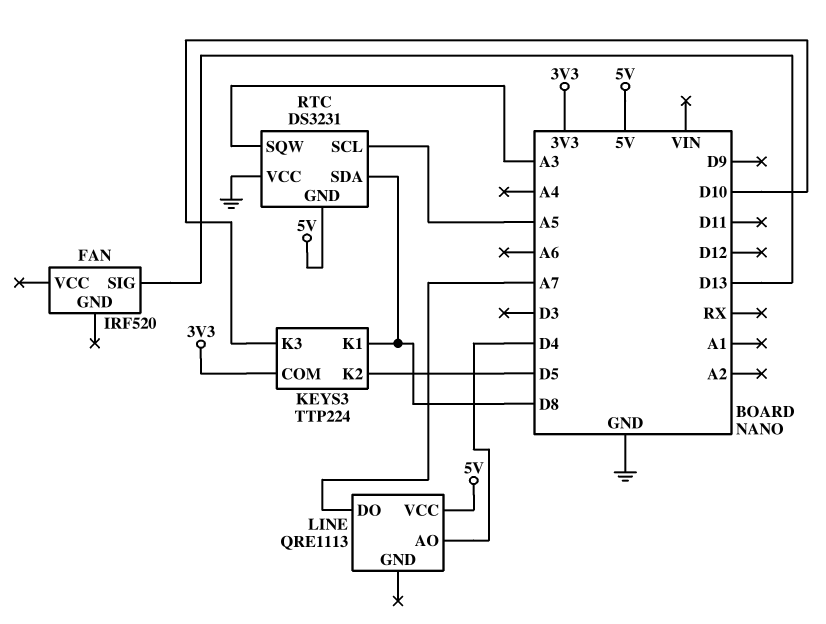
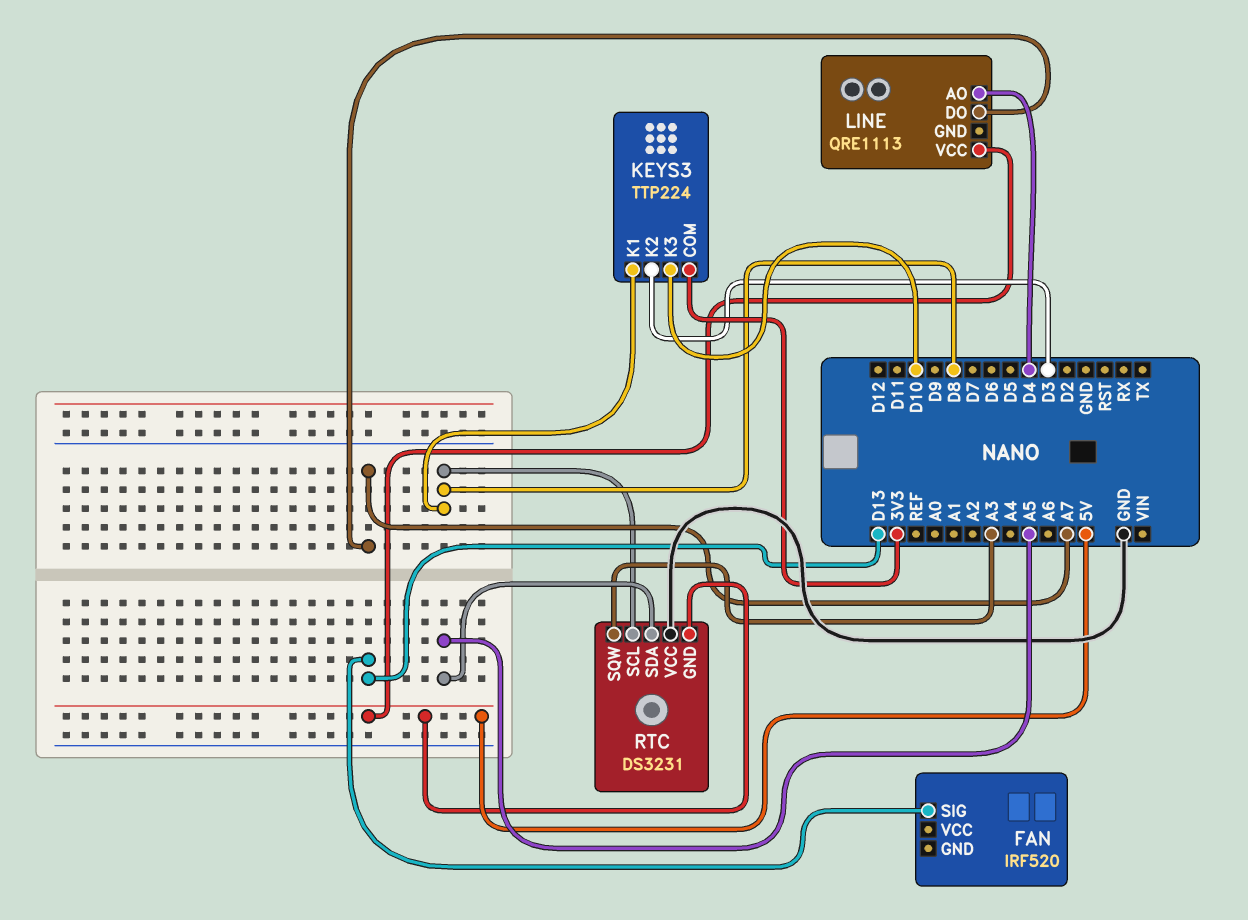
KEYS3 pin K2: D5 -> D3
RTC pin SCL: A5 -> D8
RTC pin SDA: D8 -> A5

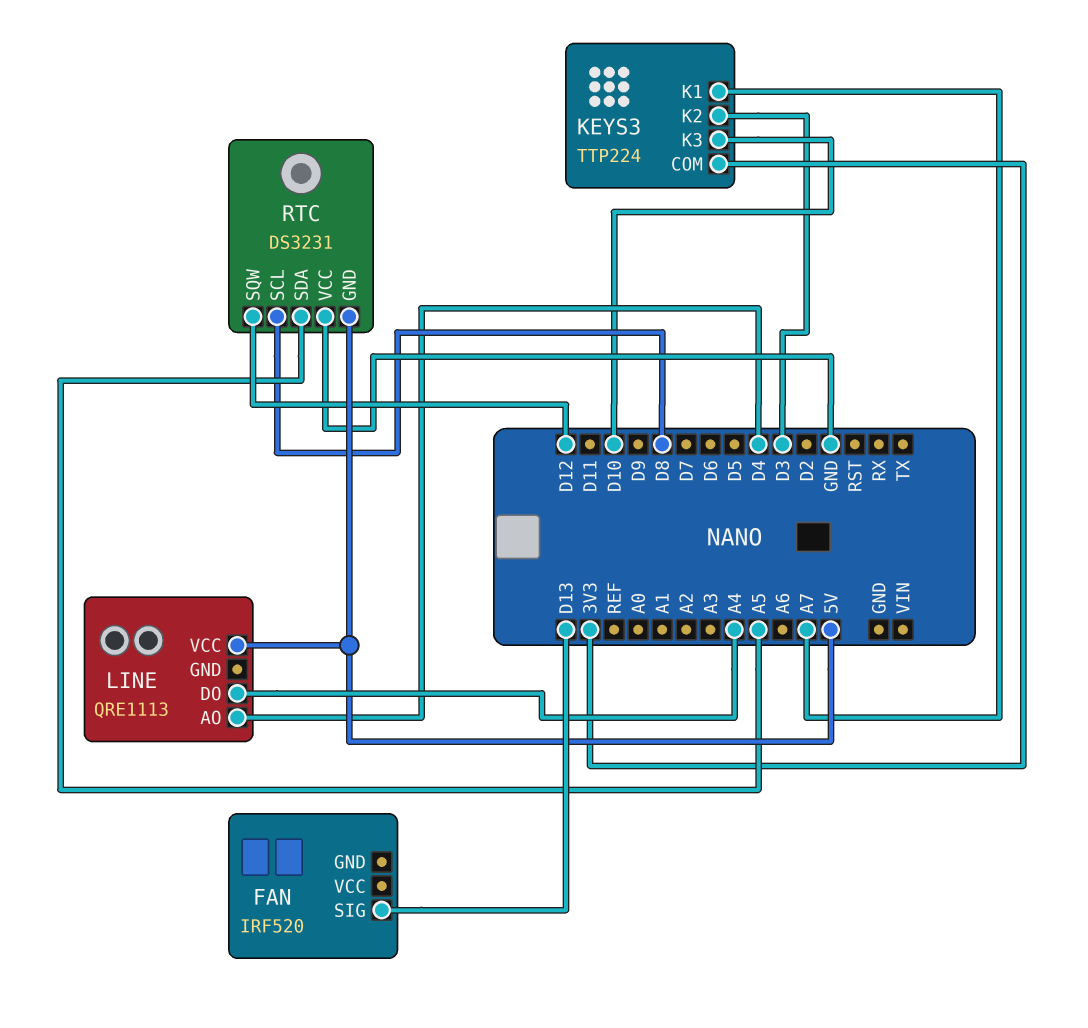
KEYS3 pin K1: D8 -> A7
LINE pin DO: A7 -> A4
RTC pin SQW: A3 -> D12

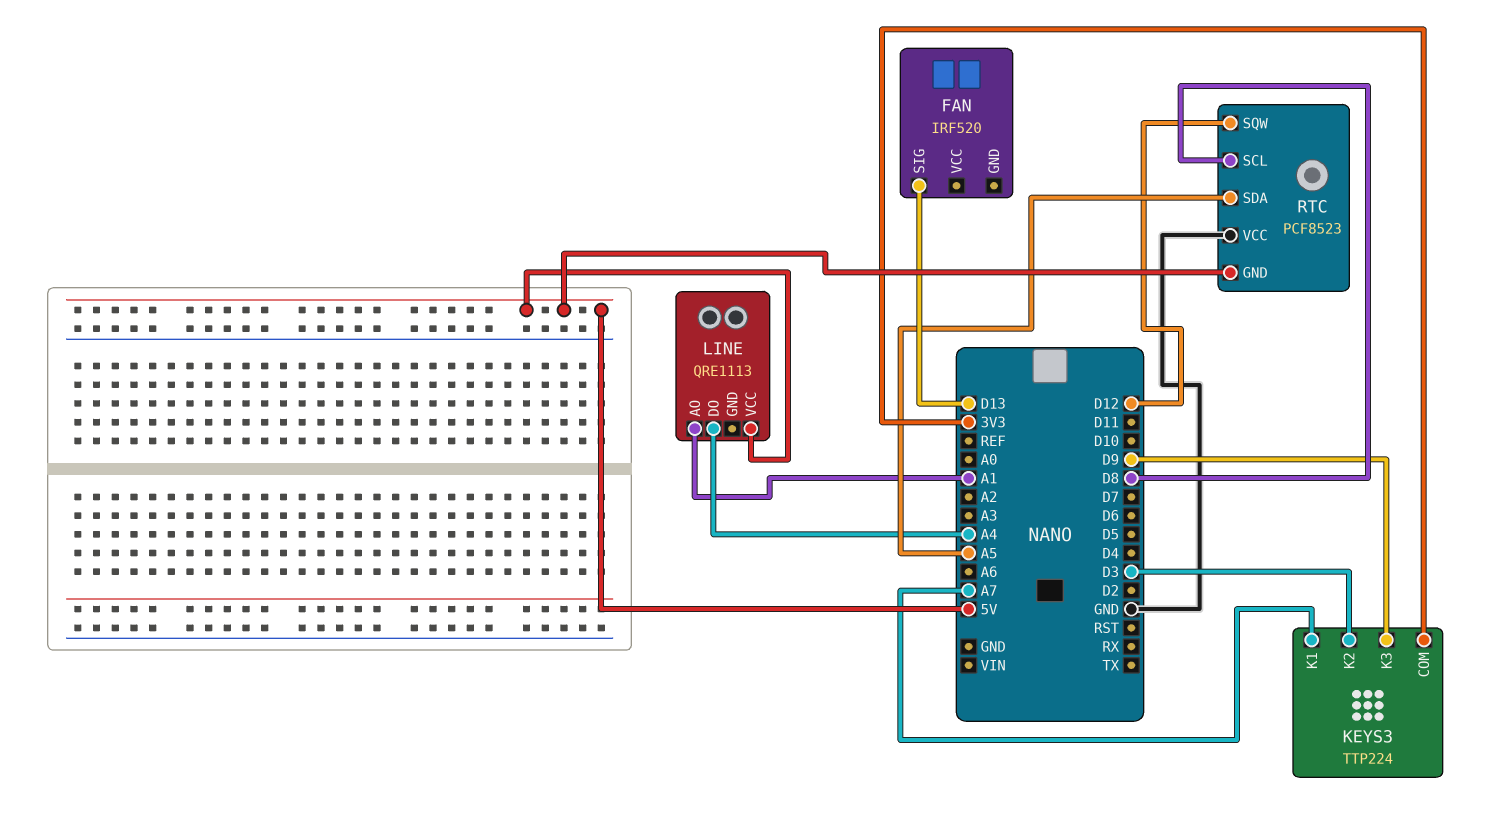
KEYS3 pin K3: D10 -> D9
LINE pin AO: D4 -> A1
RTC: DS3231 -> PCF8523

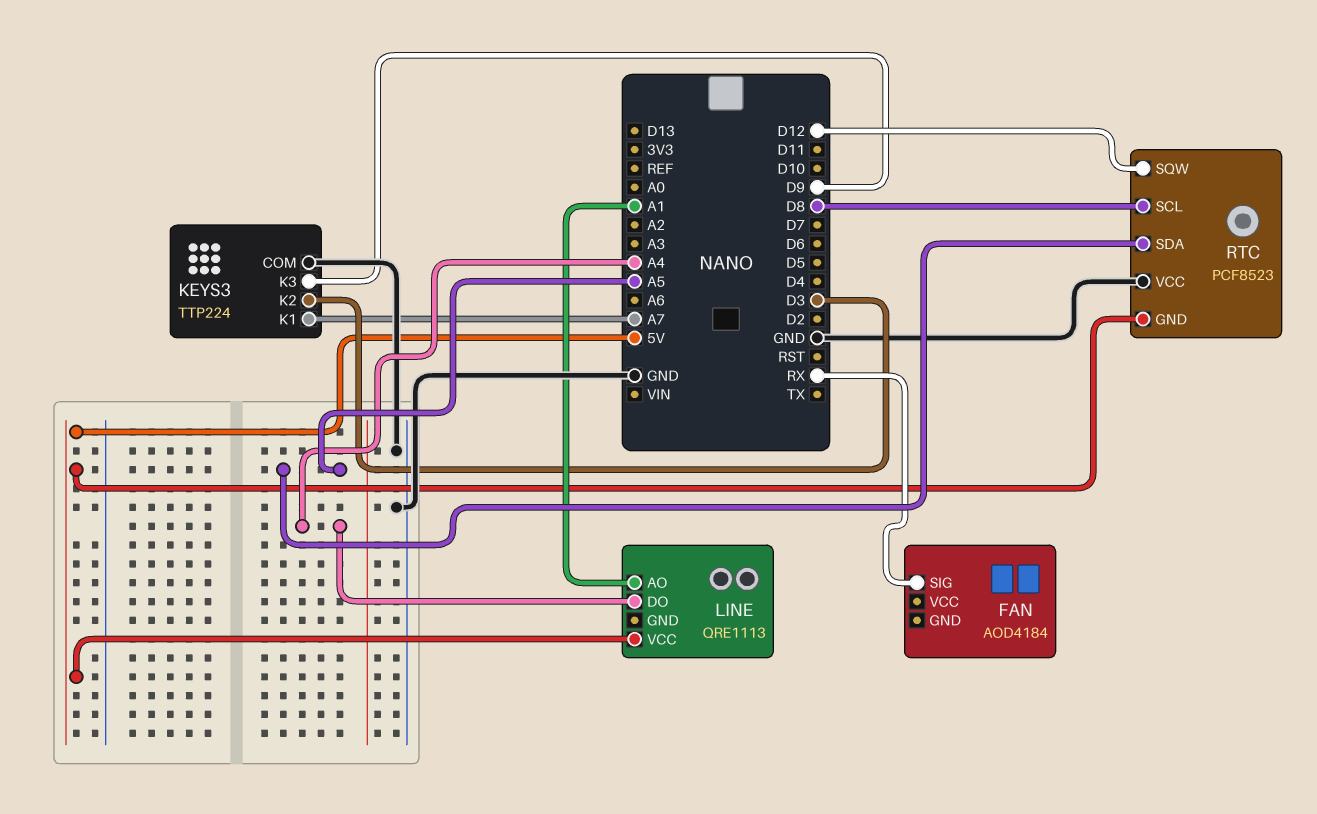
FAN: IRF520 -> AOD4184
FAN pin SIG: D13 -> RX
KEYS3 pin COM: 3V3 -> GND

